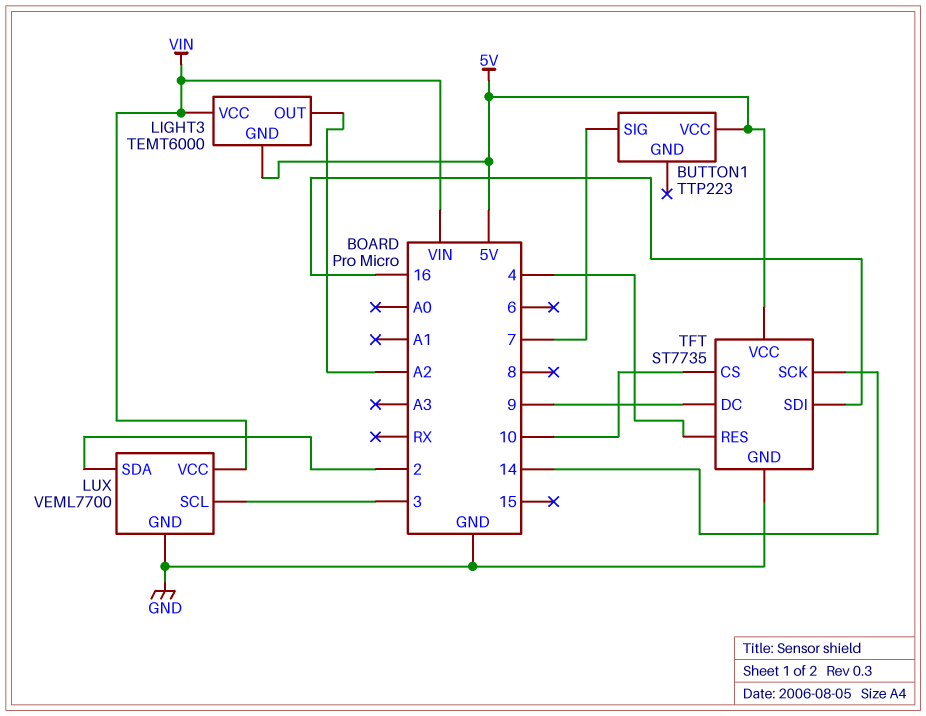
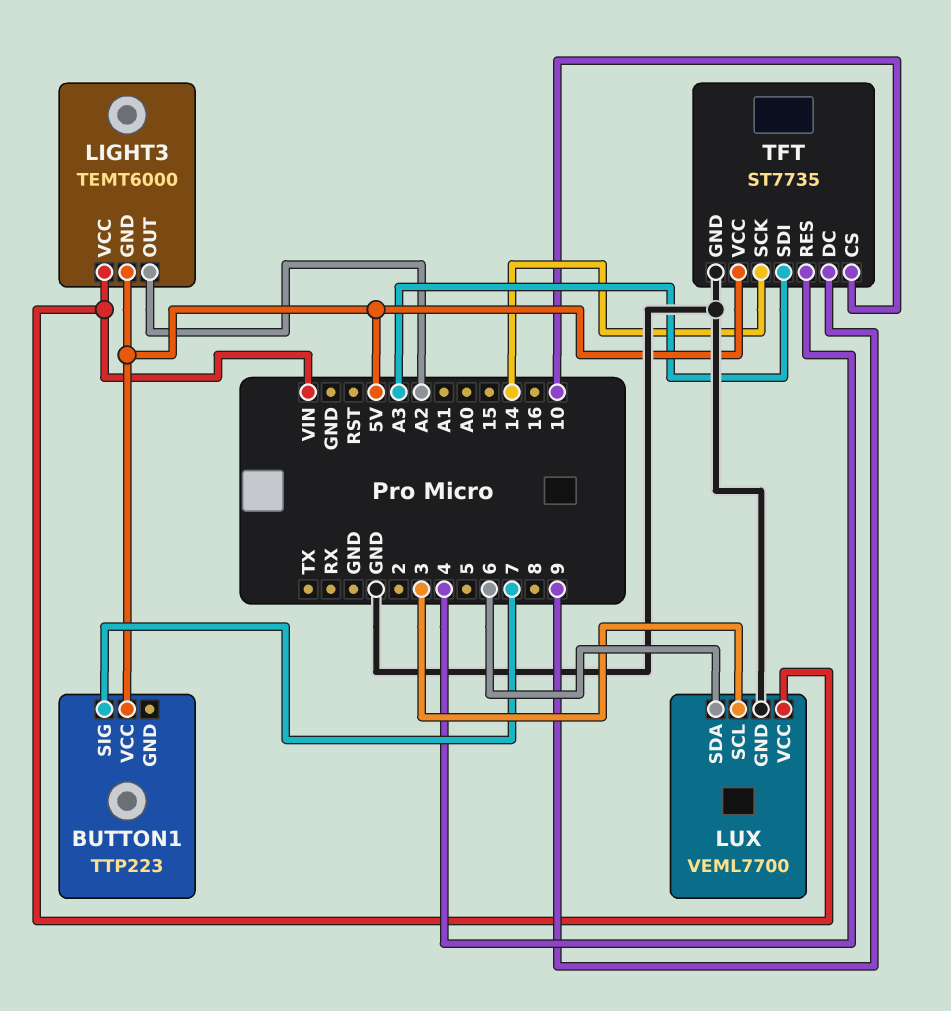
LUX pin SDA: 2 -> 6
TFT pin SDI: 16 -> A3

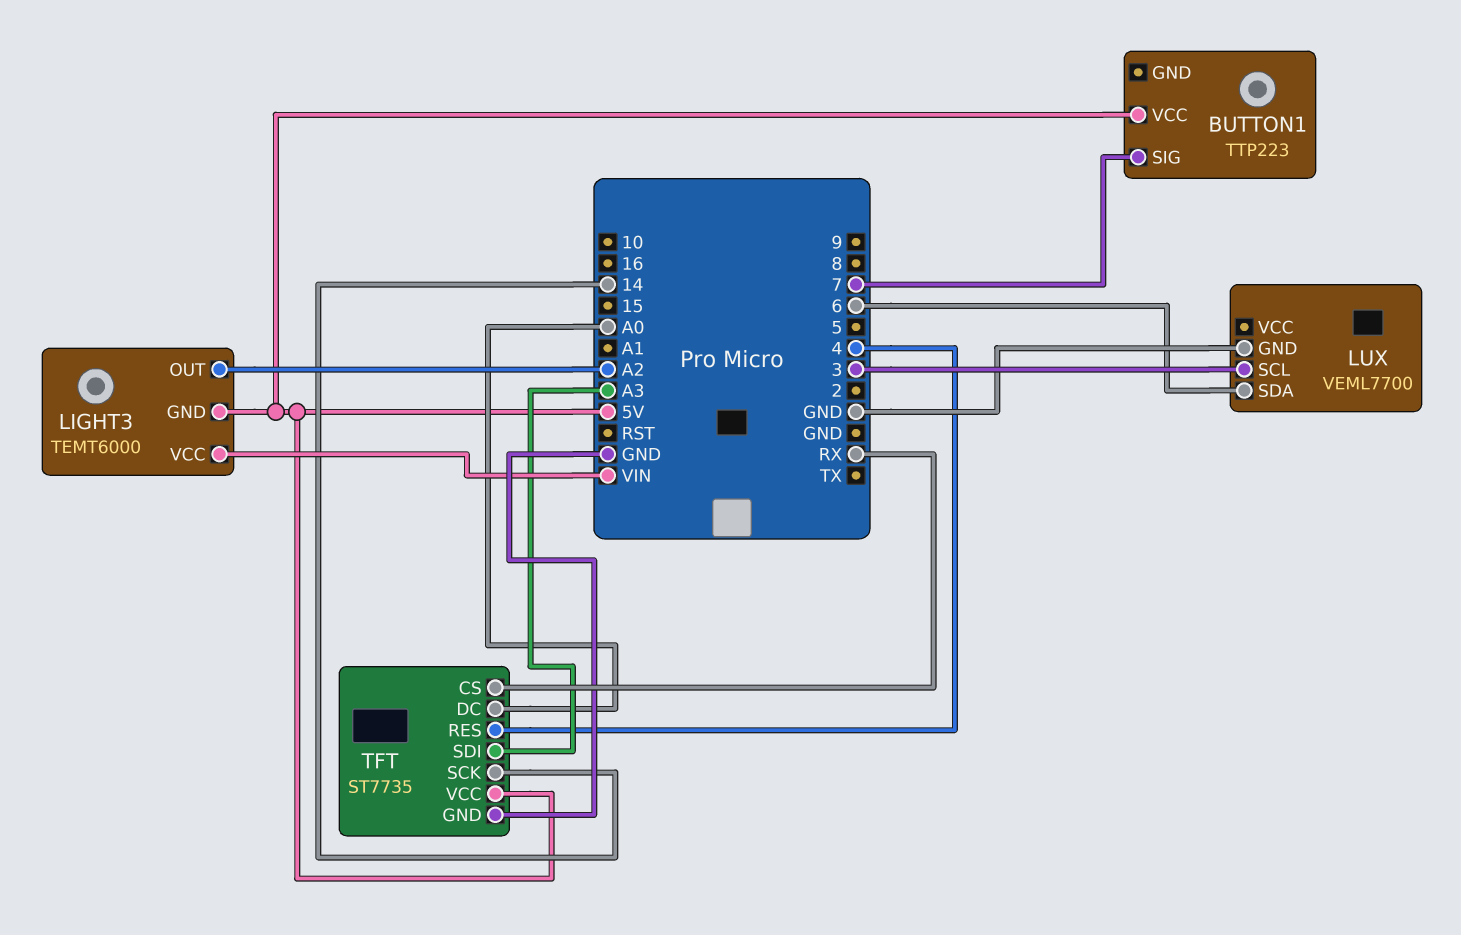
LUX pin VCC: VIN -> none
TFT pin CS: 10 -> RX
TFT pin DC: 9 -> A0

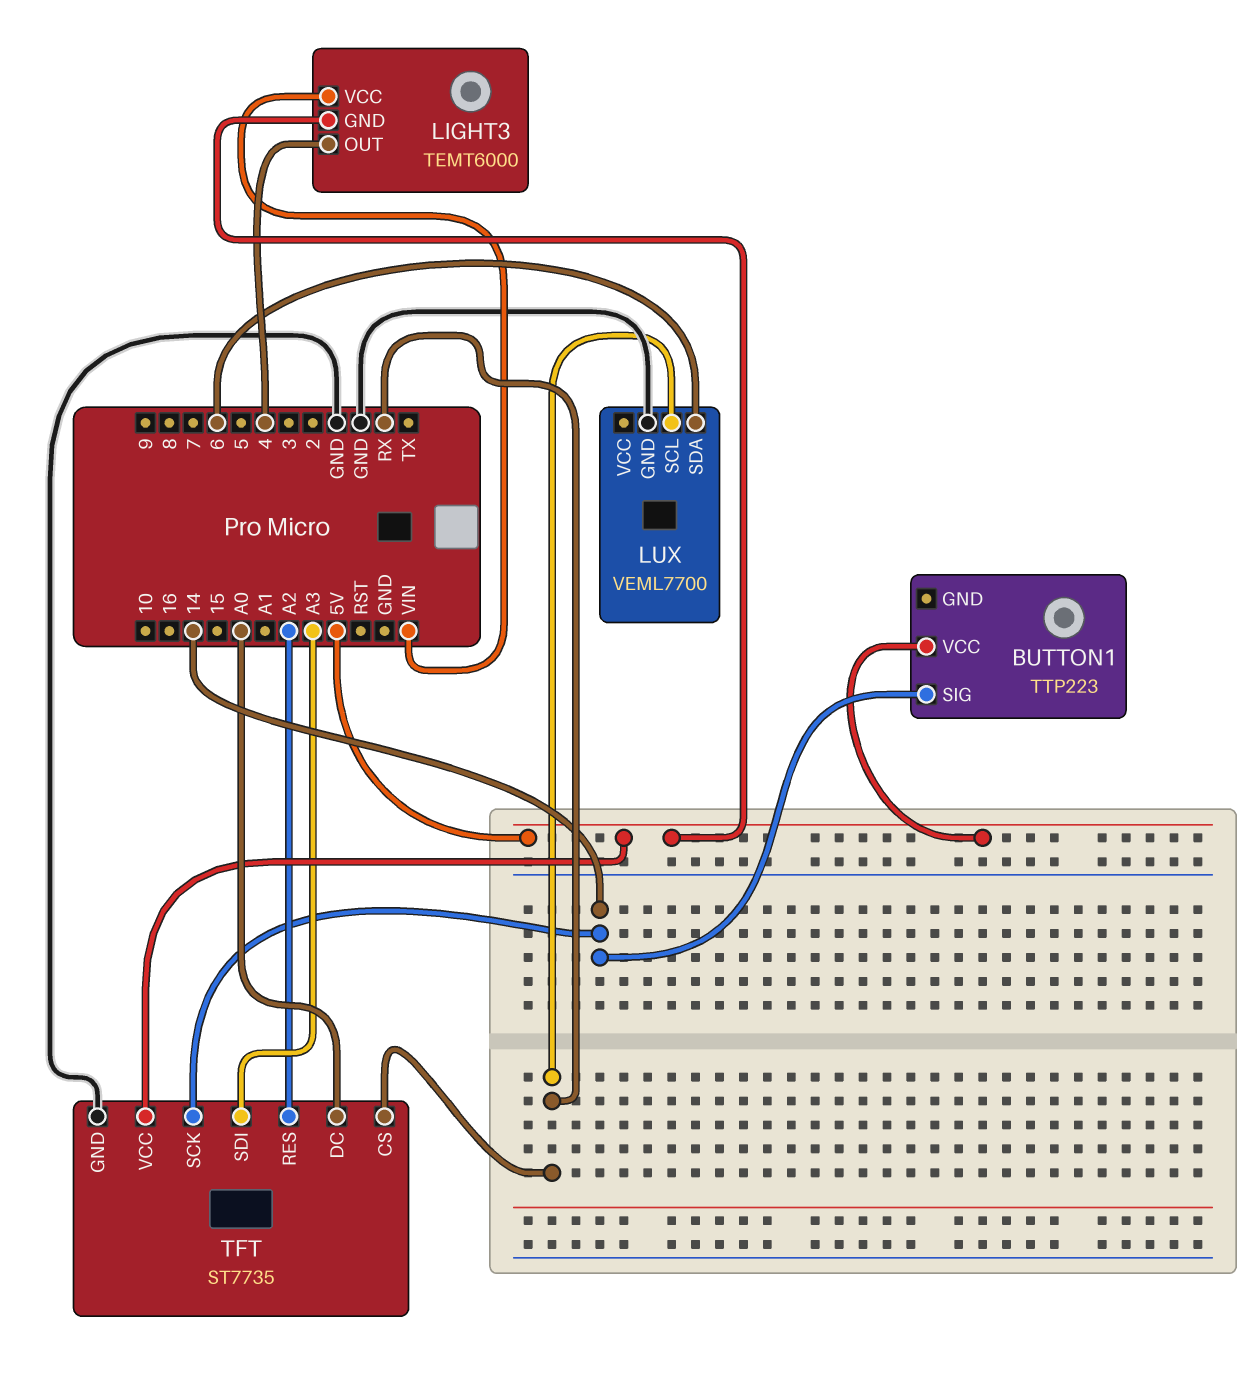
BUTTON1 pin SIG: 7 -> 14
LIGHT3 pin OUT: A2 -> 4
LUX pin SCL: 3 -> RX
TFT pin RES: 4 -> A2

